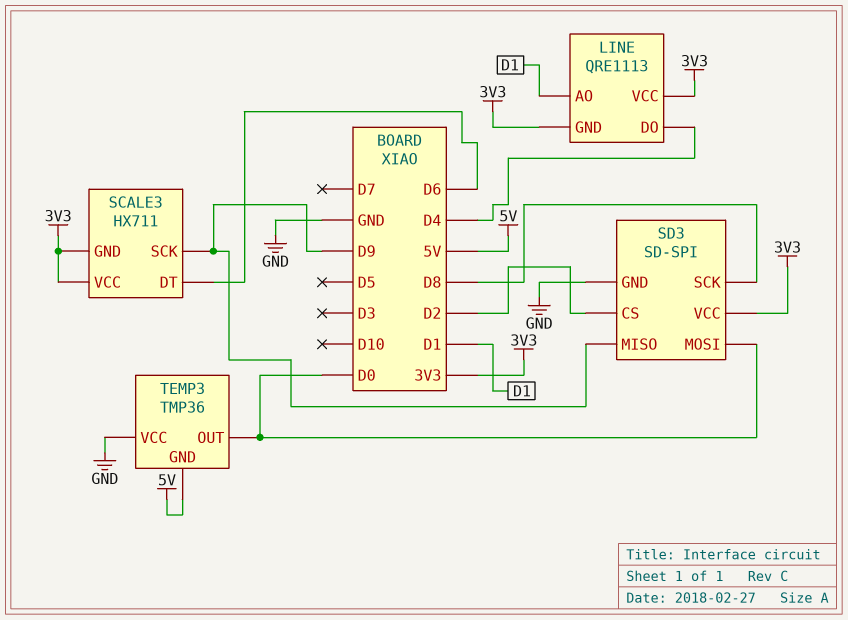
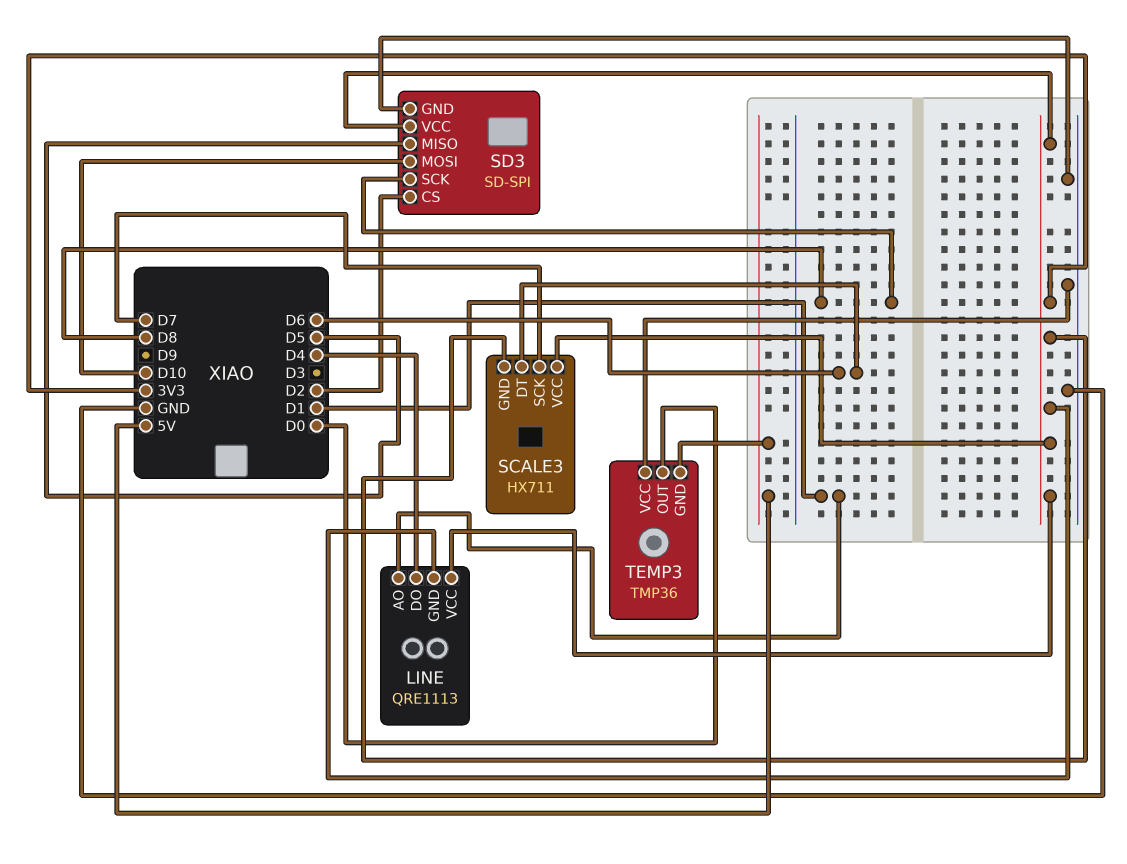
SCALE3 pin SCK: D9 -> D7
SD3 pin MISO: D9 -> D5
SD3 pin MOSI: D0 -> D10

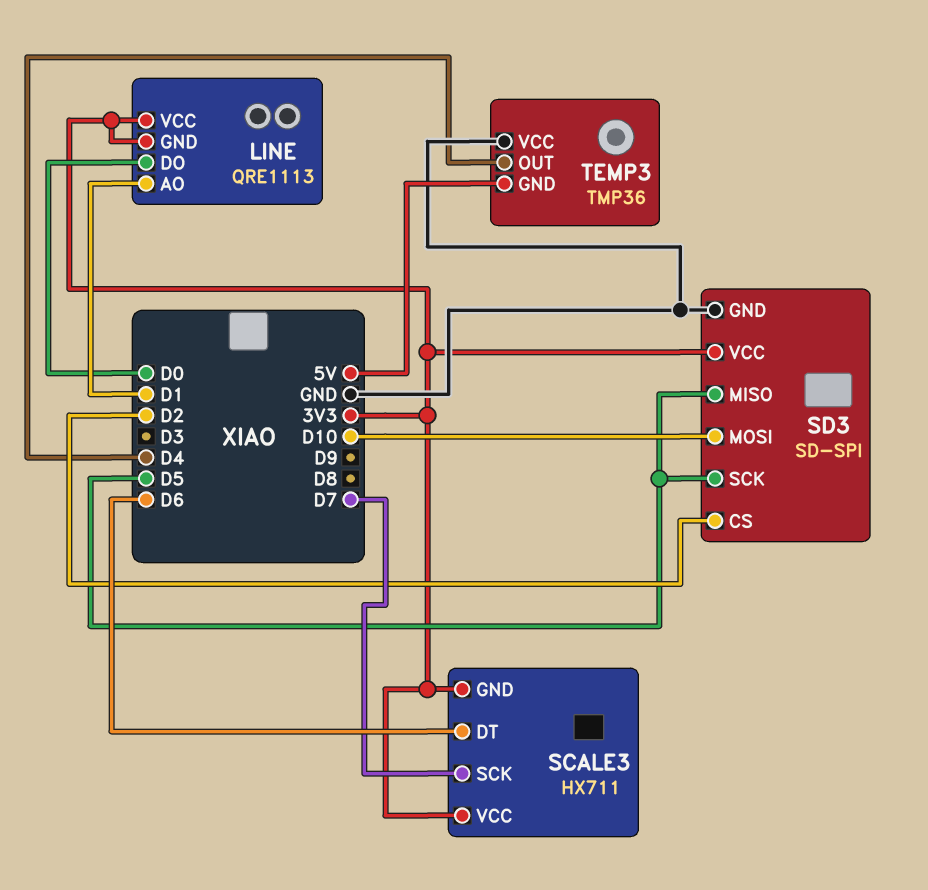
LINE pin DO: D4 -> D0
SD3 pin SCK: D8 -> D5
TEMP3 pin OUT: D0 -> D4

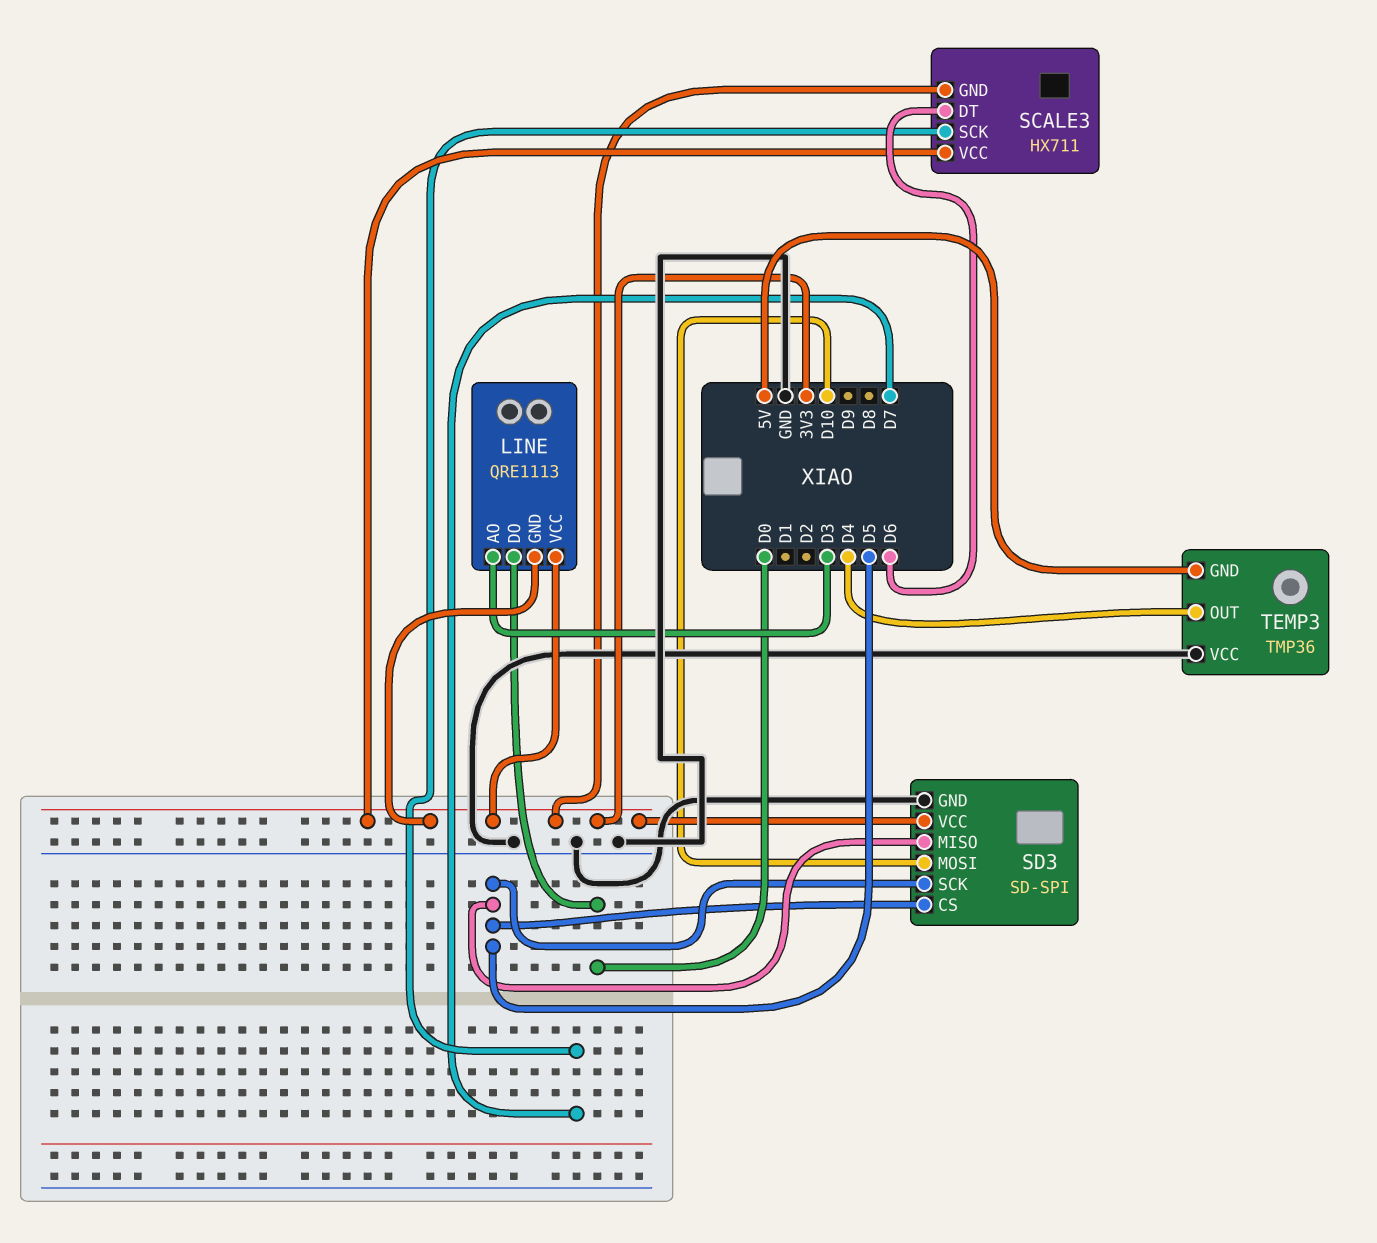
LINE pin AO: D1 -> D3
SD3 pin CS: D2 -> D5

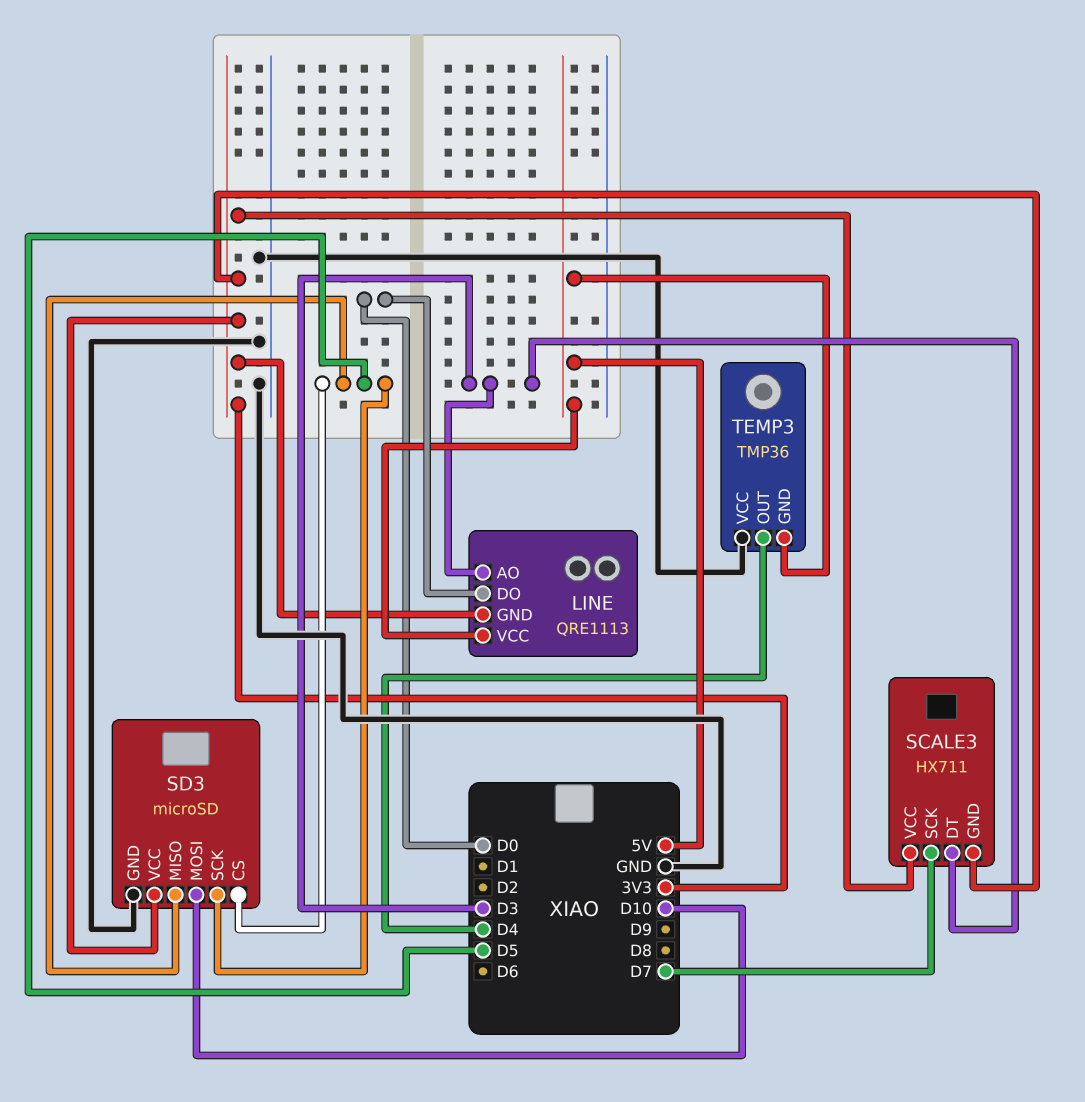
LINE pin VCC: 3V3 -> 5V
SCALE3 pin DT: D6 -> D3
SD3: SD-SPI -> microSD

